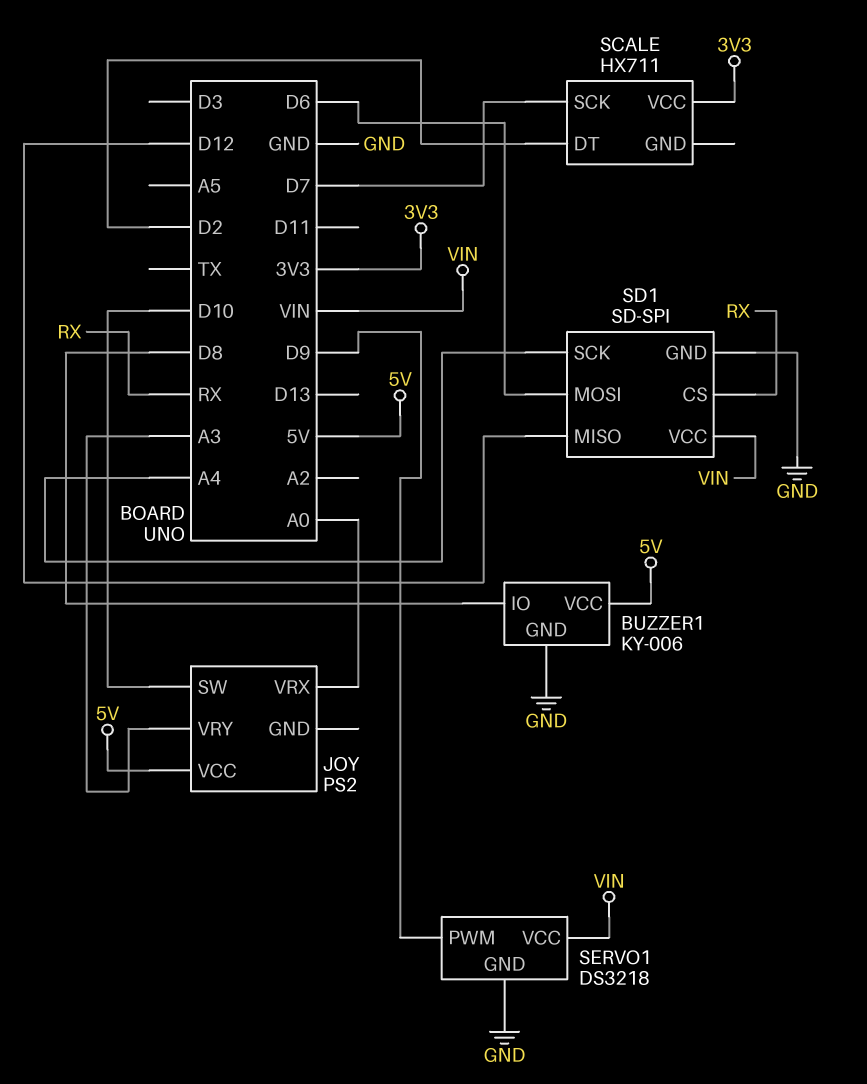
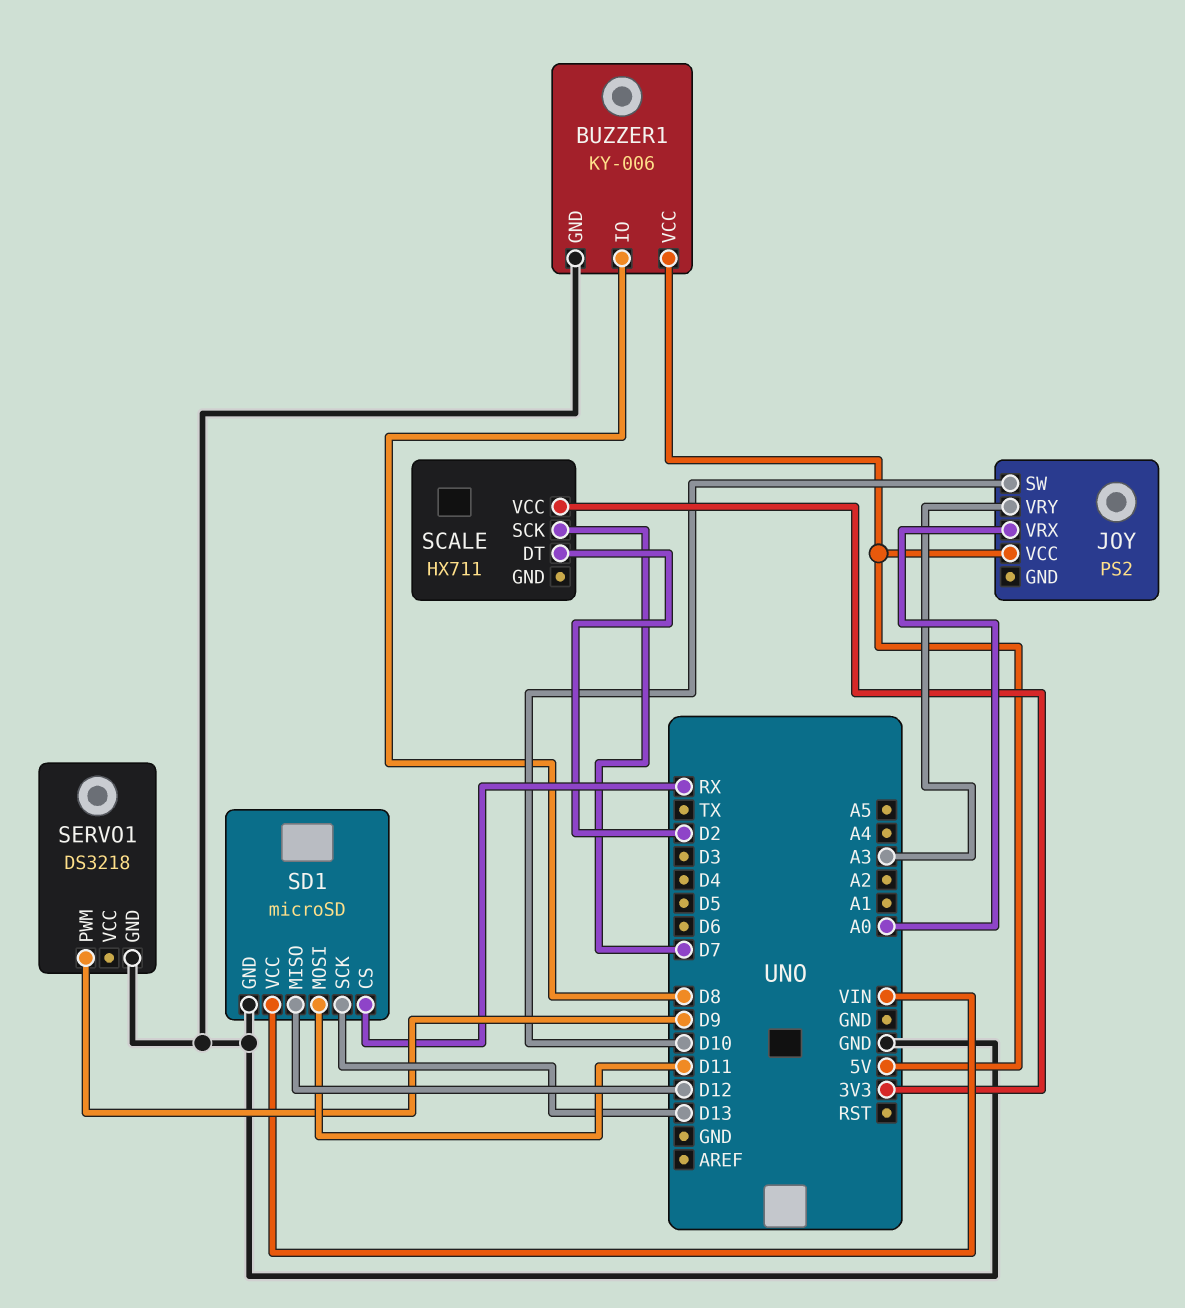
SD1: SD-SPI -> microSD
SD1 pin MOSI: D6 -> D11
SD1 pin SCK: A4 -> D13
SERVO1 pin VCC: VIN -> none

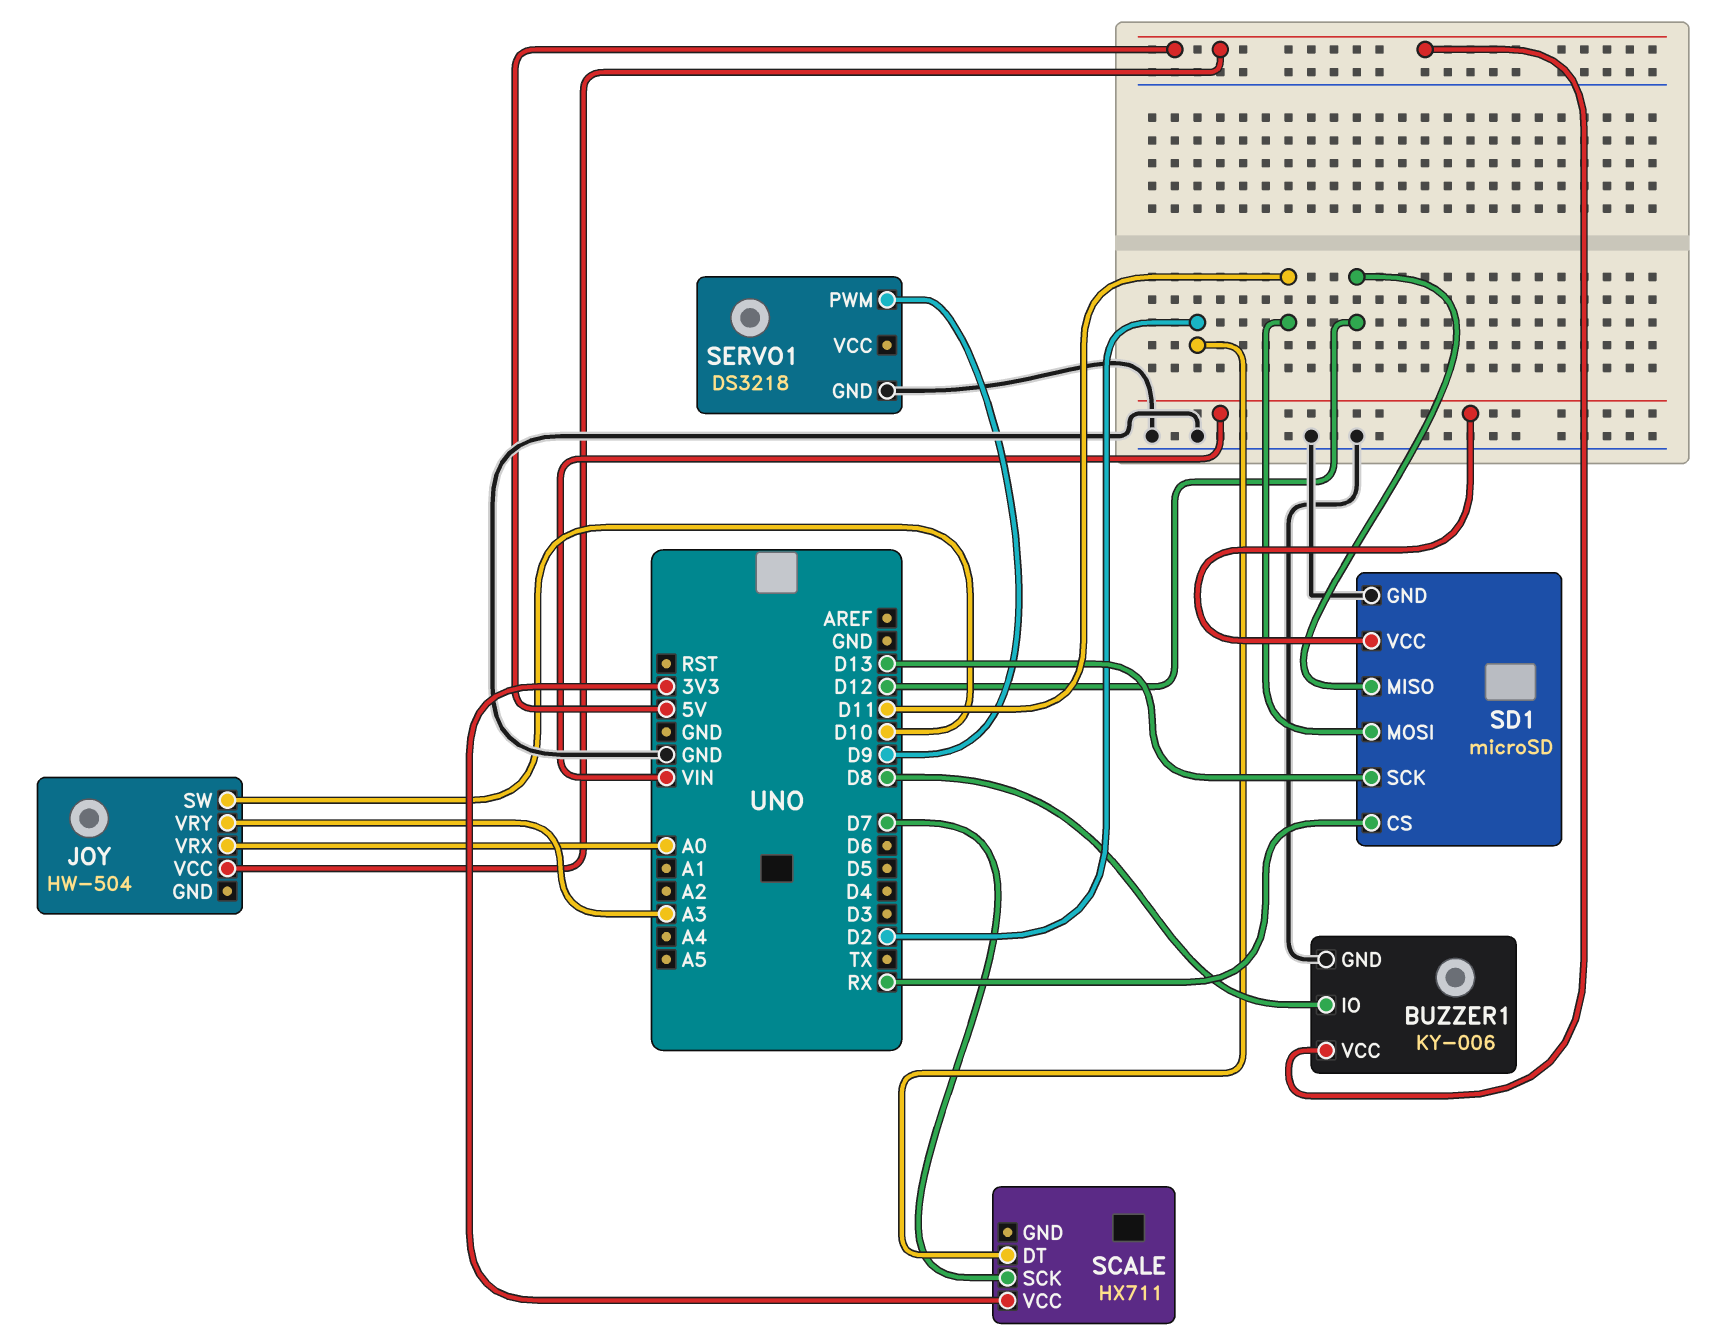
JOY: PS2 -> HW-504

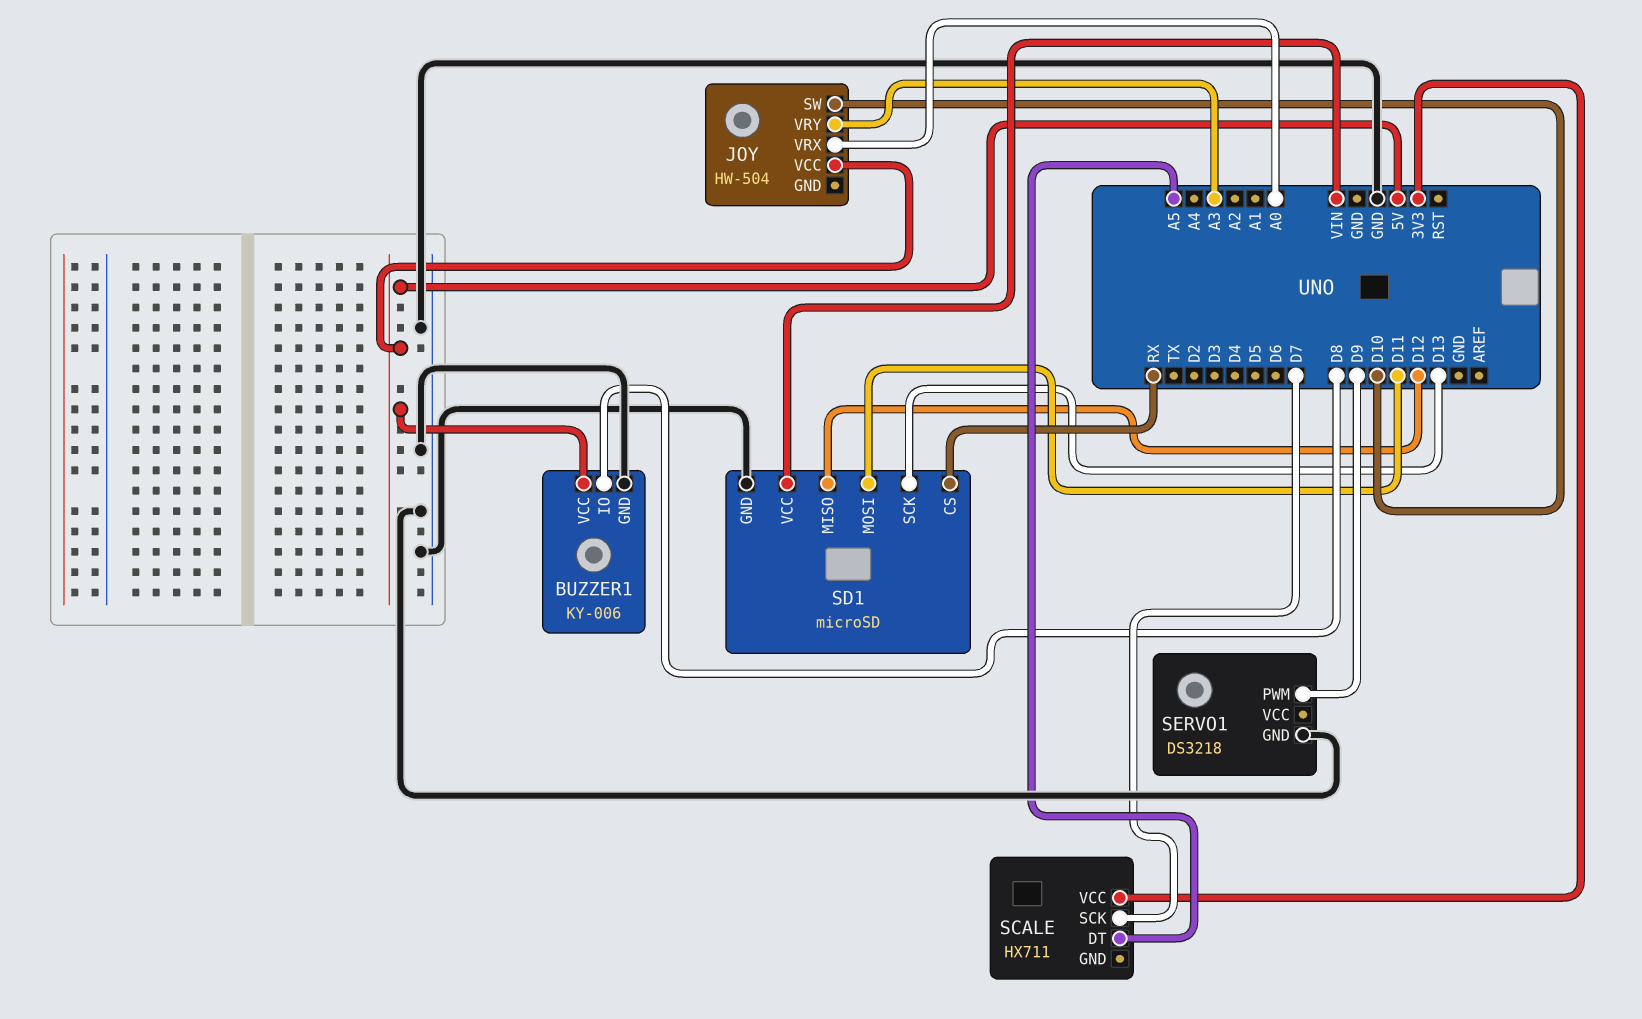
SCALE pin DT: D2 -> A5

